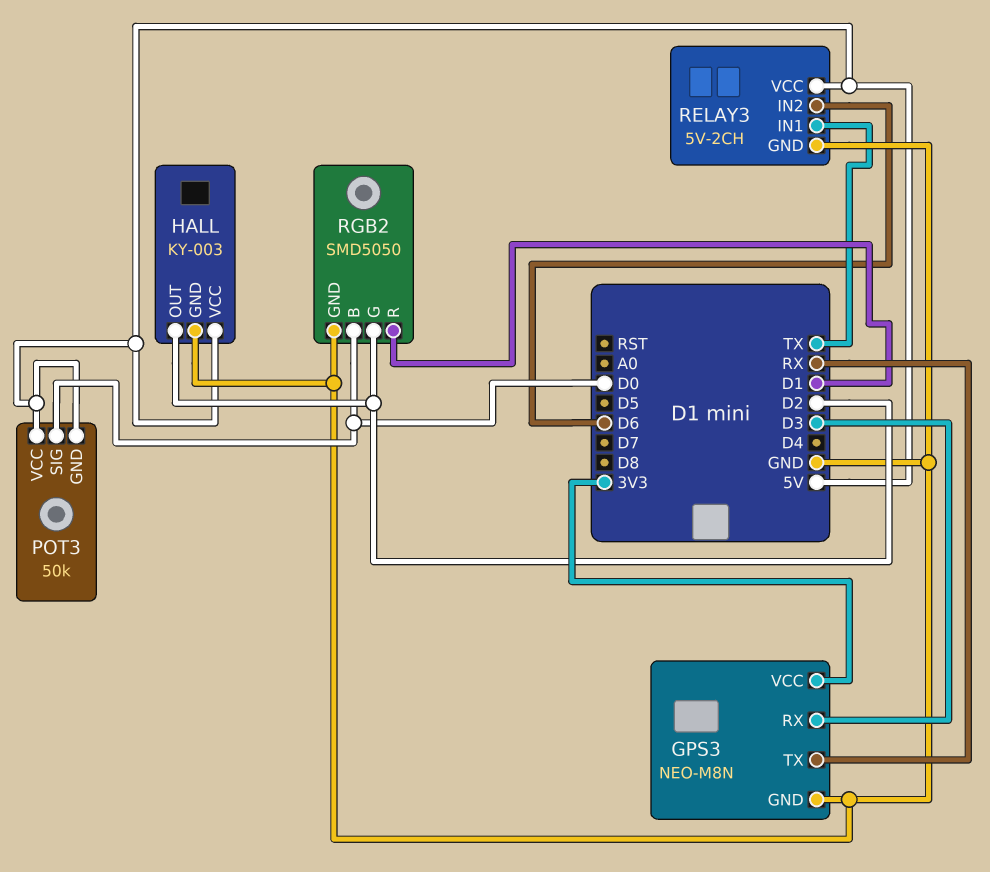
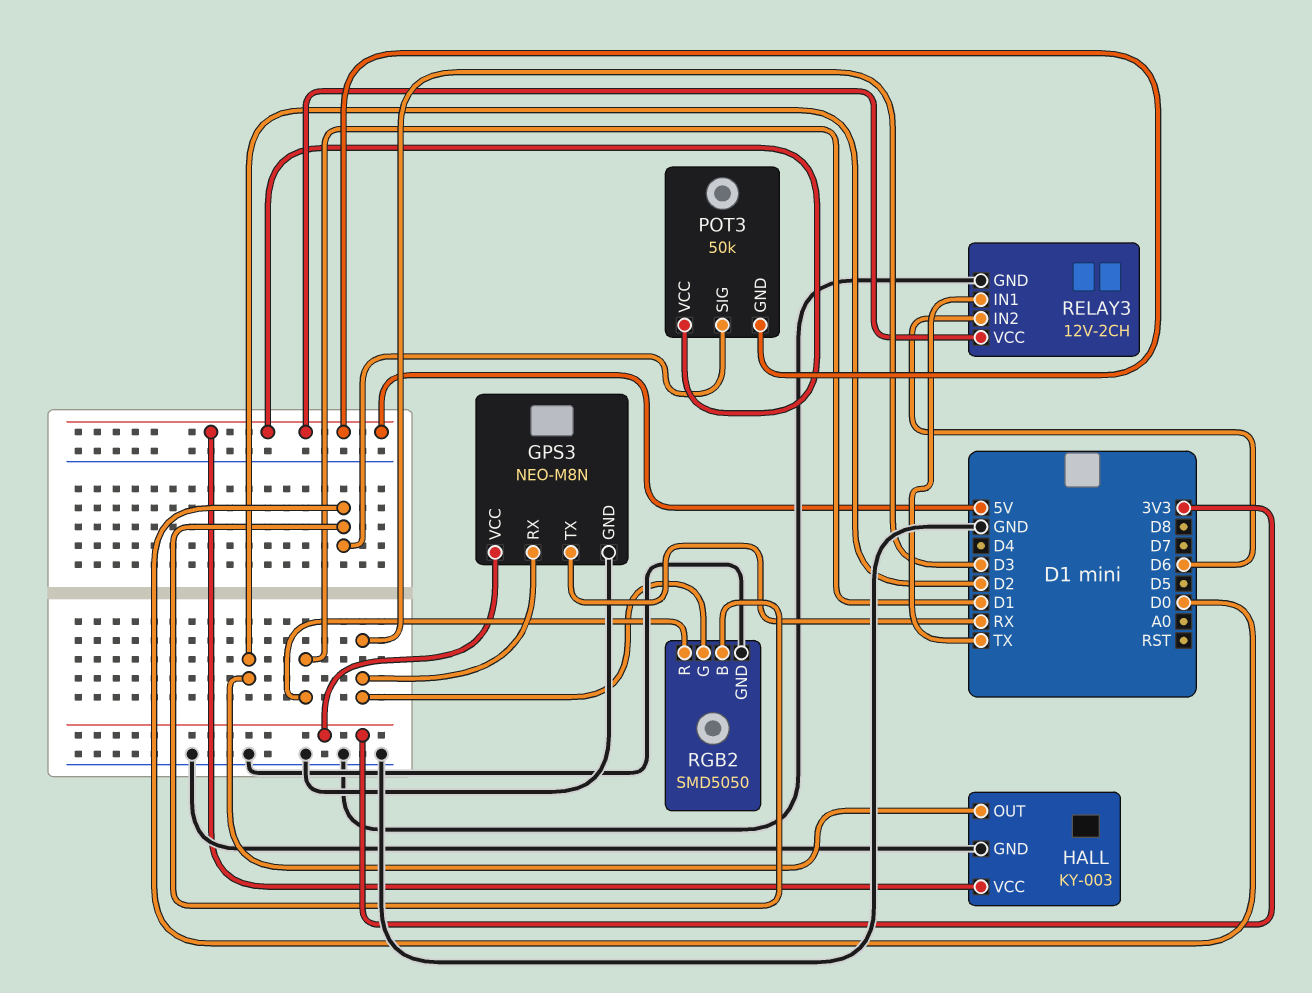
RELAY3: 5V-2CH -> 12V-2CH
RGB2 pin G: D2 -> D3

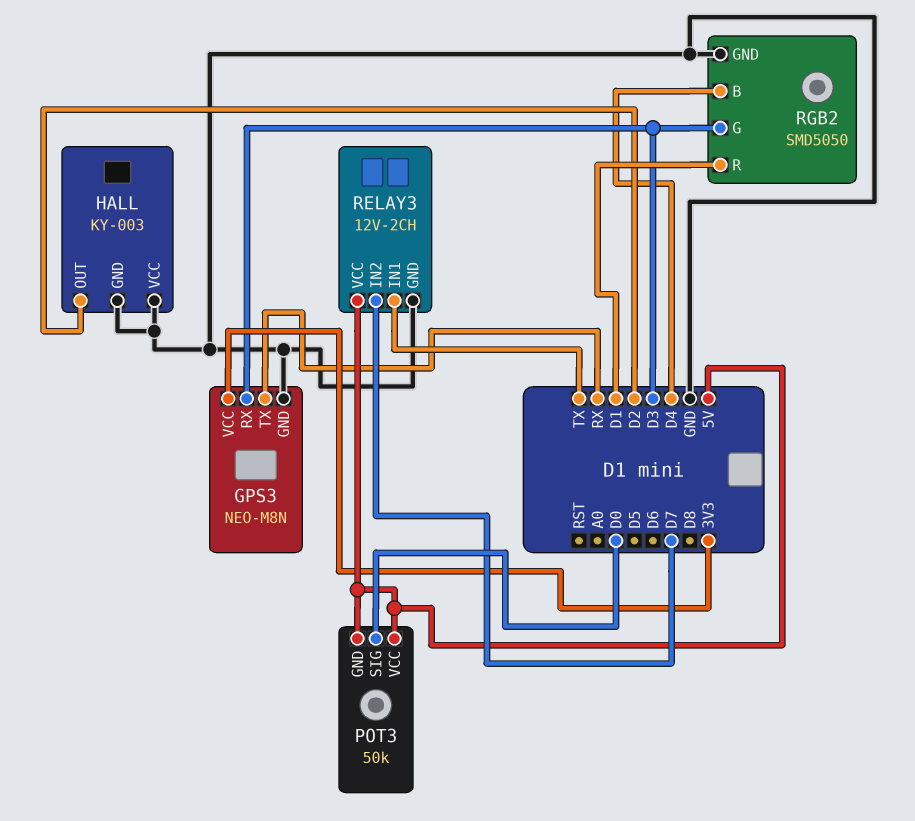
HALL pin VCC: 5V -> GND
RELAY3 pin IN2: D6 -> D7
RGB2 pin B: D0 -> D4

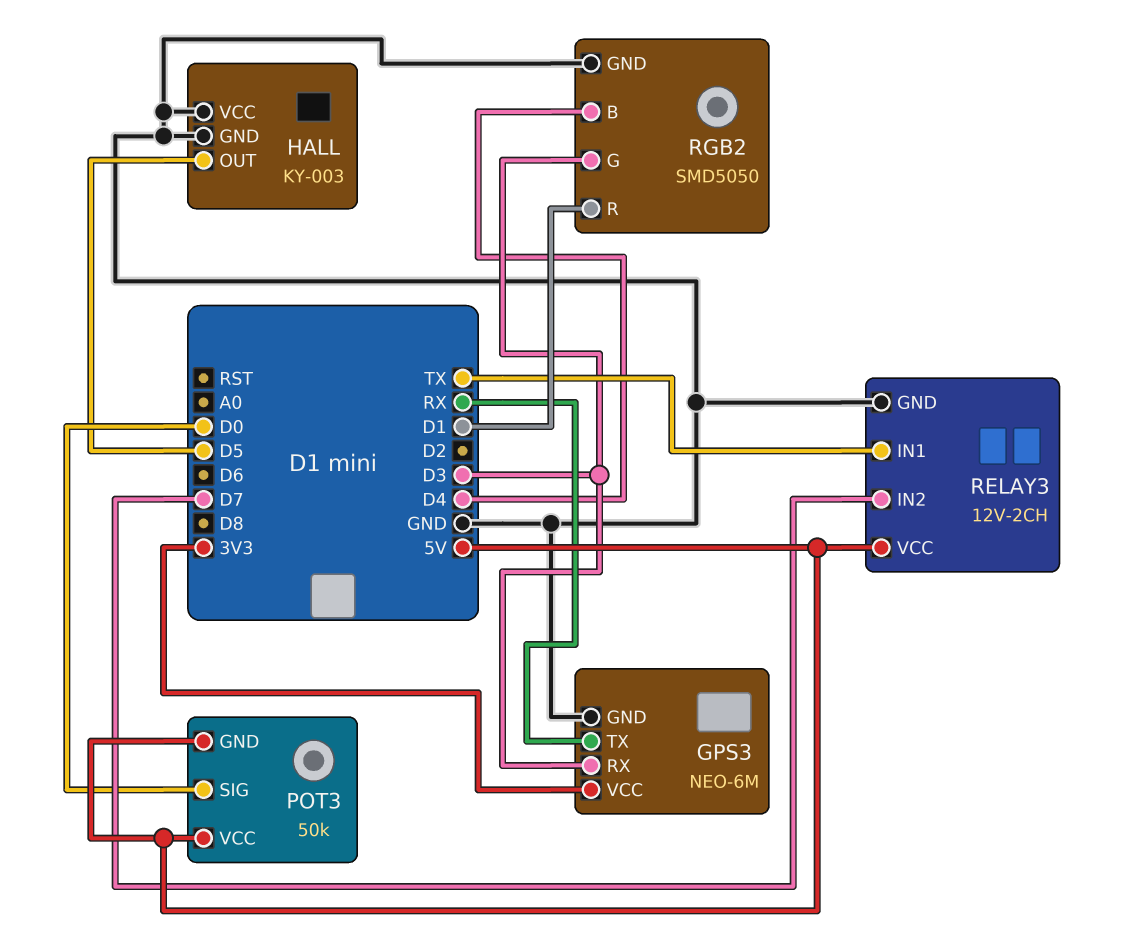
GPS3: NEO-M8N -> NEO-6M
HALL pin OUT: D2 -> D5

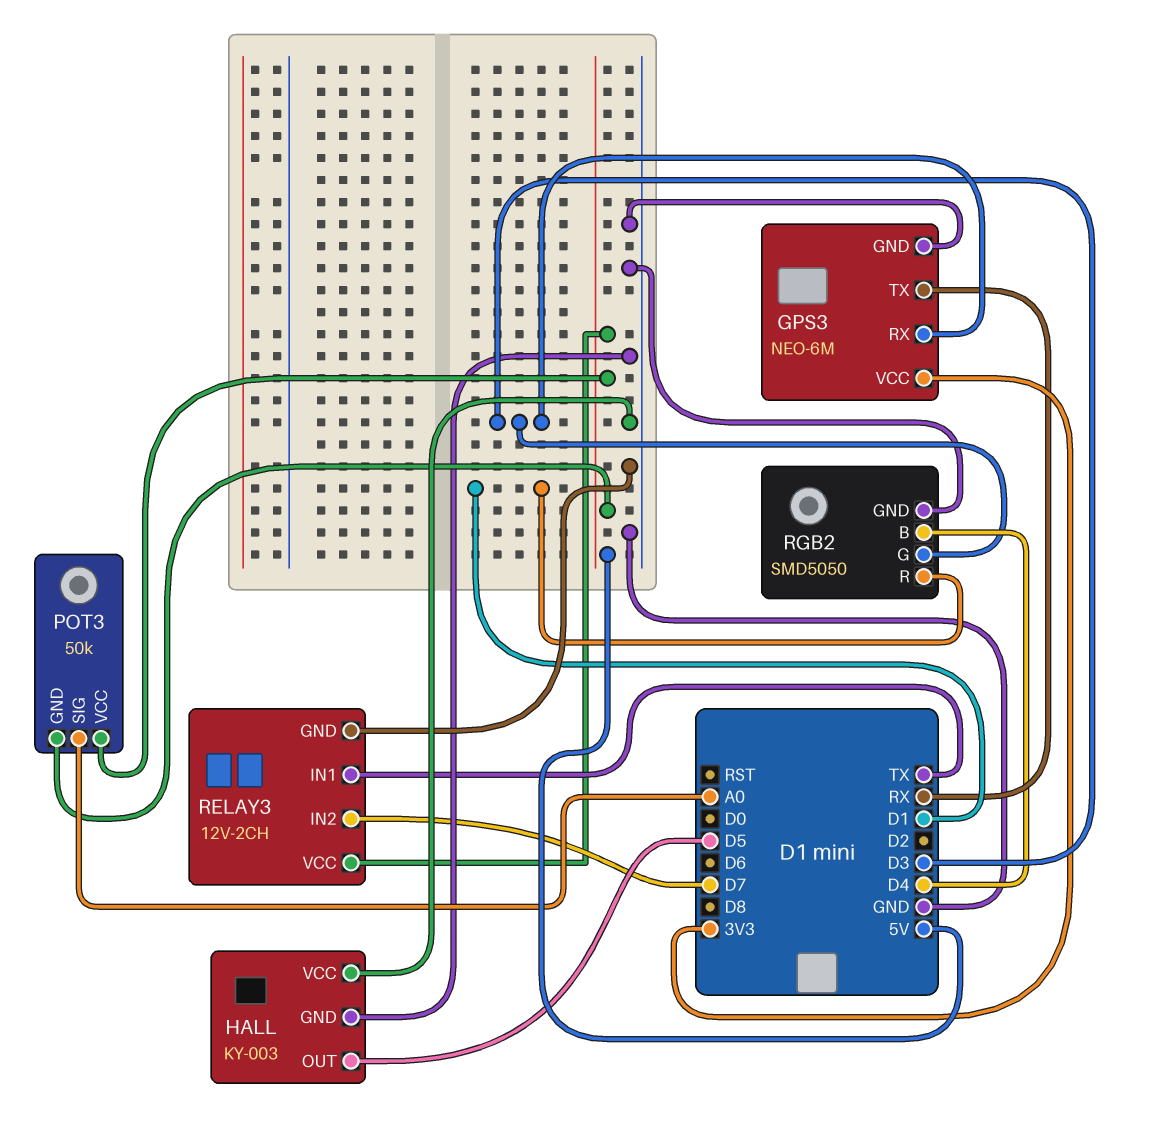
POT3 pin SIG: D0 -> A0

